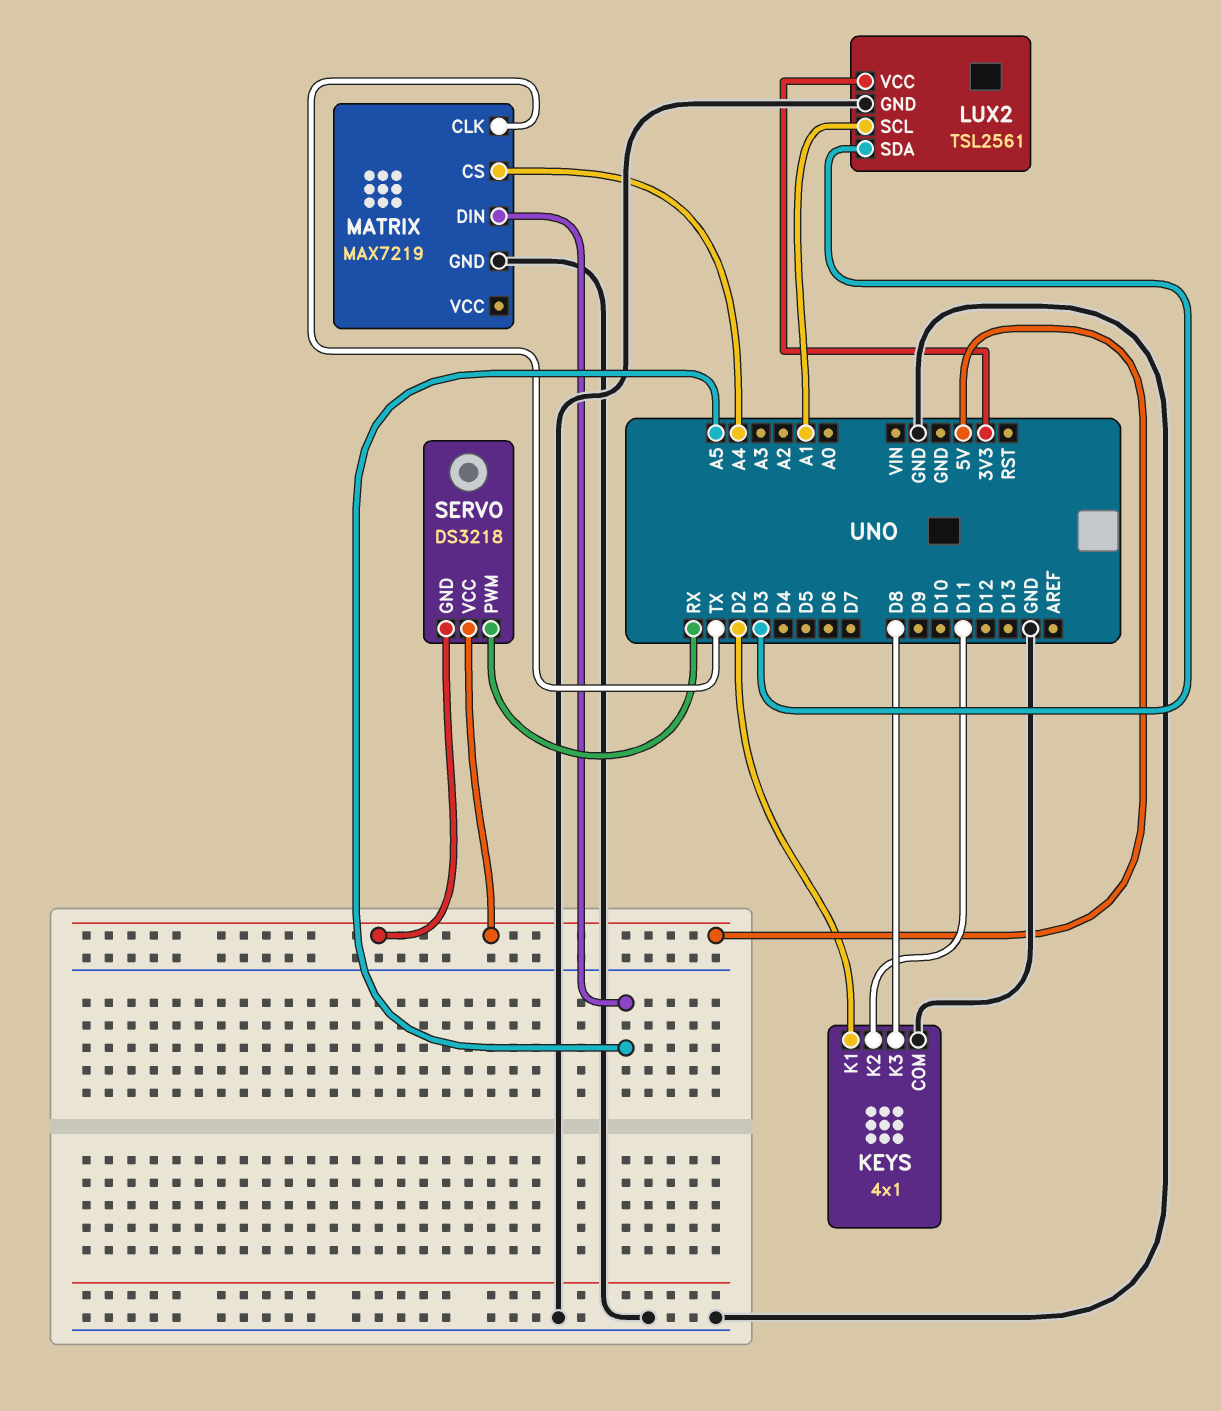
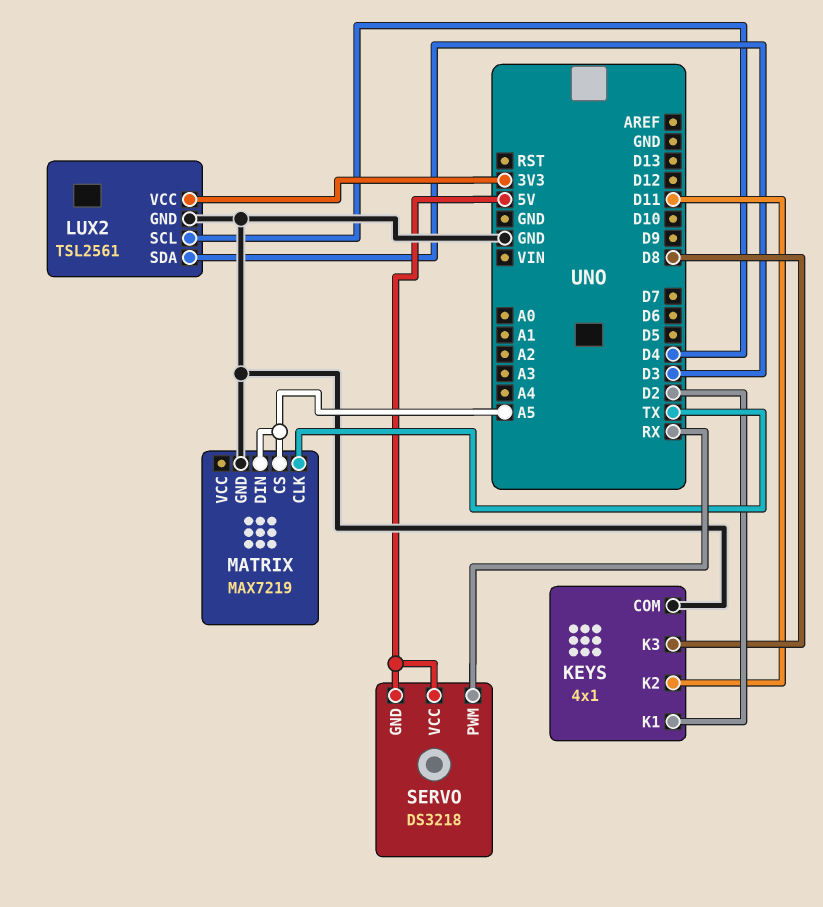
LUX2 pin SCL: A1 -> D4
MATRIX pin CS: A4 -> A5

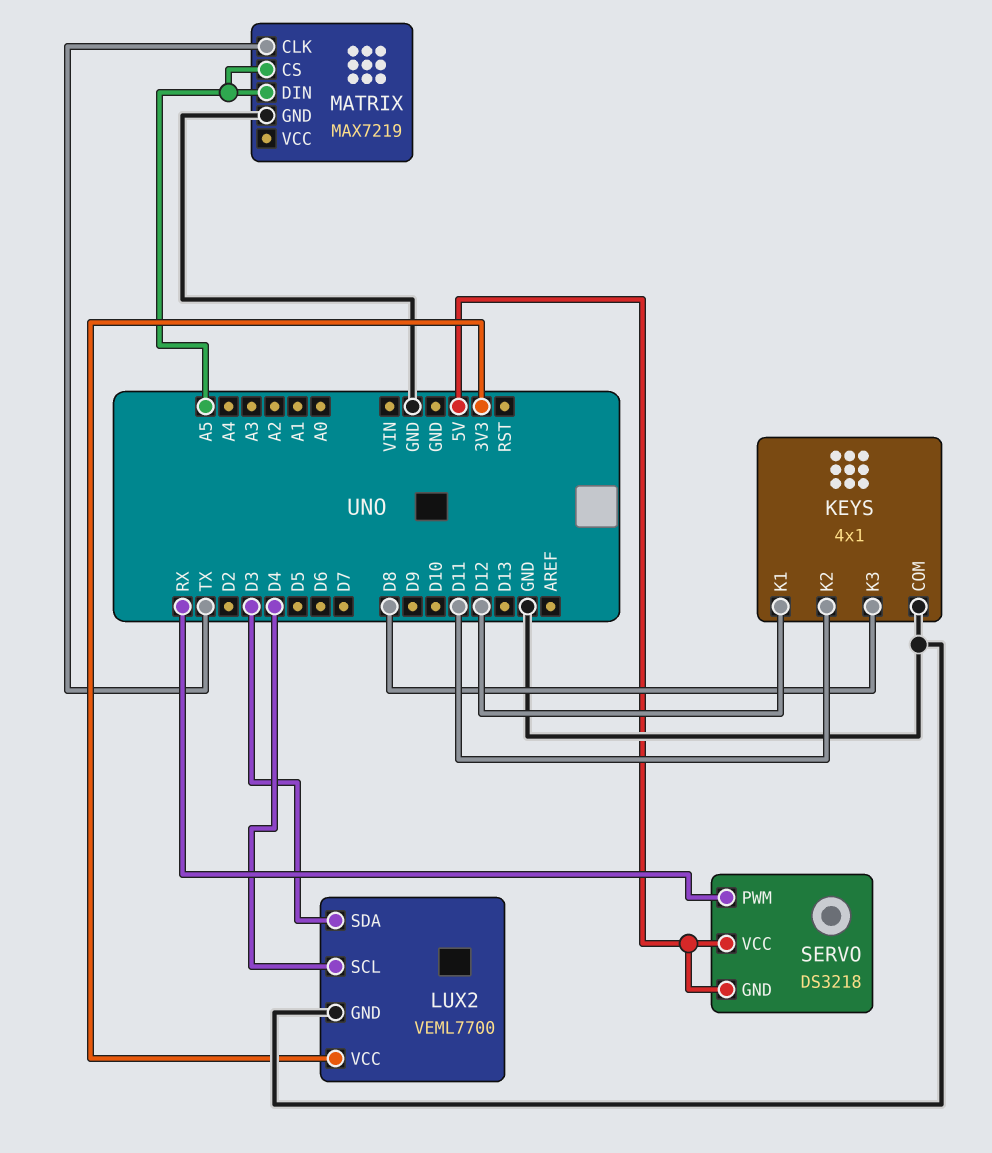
KEYS pin K1: D2 -> D12
LUX2: TSL2561 -> VEML7700

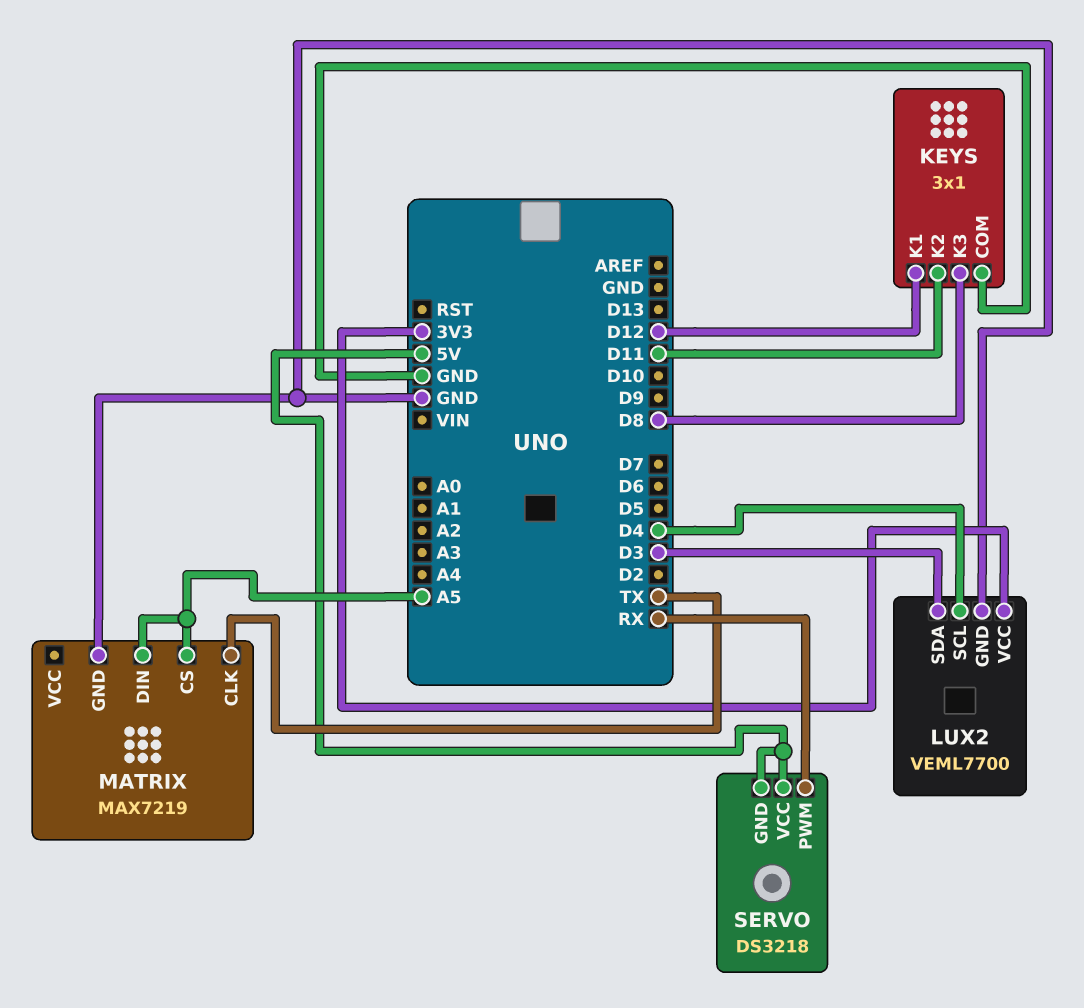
KEYS: 4x1 -> 3x1

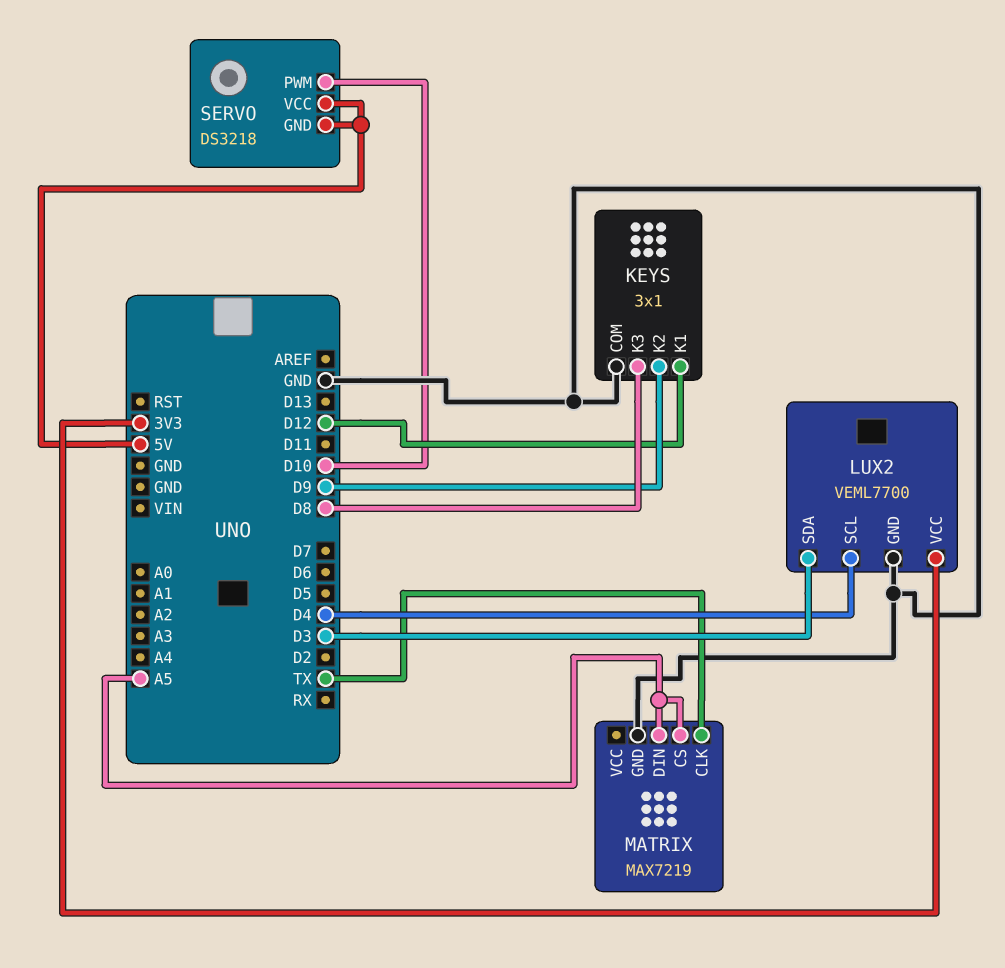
KEYS pin K2: D11 -> D9
SERVO pin PWM: RX -> D10

